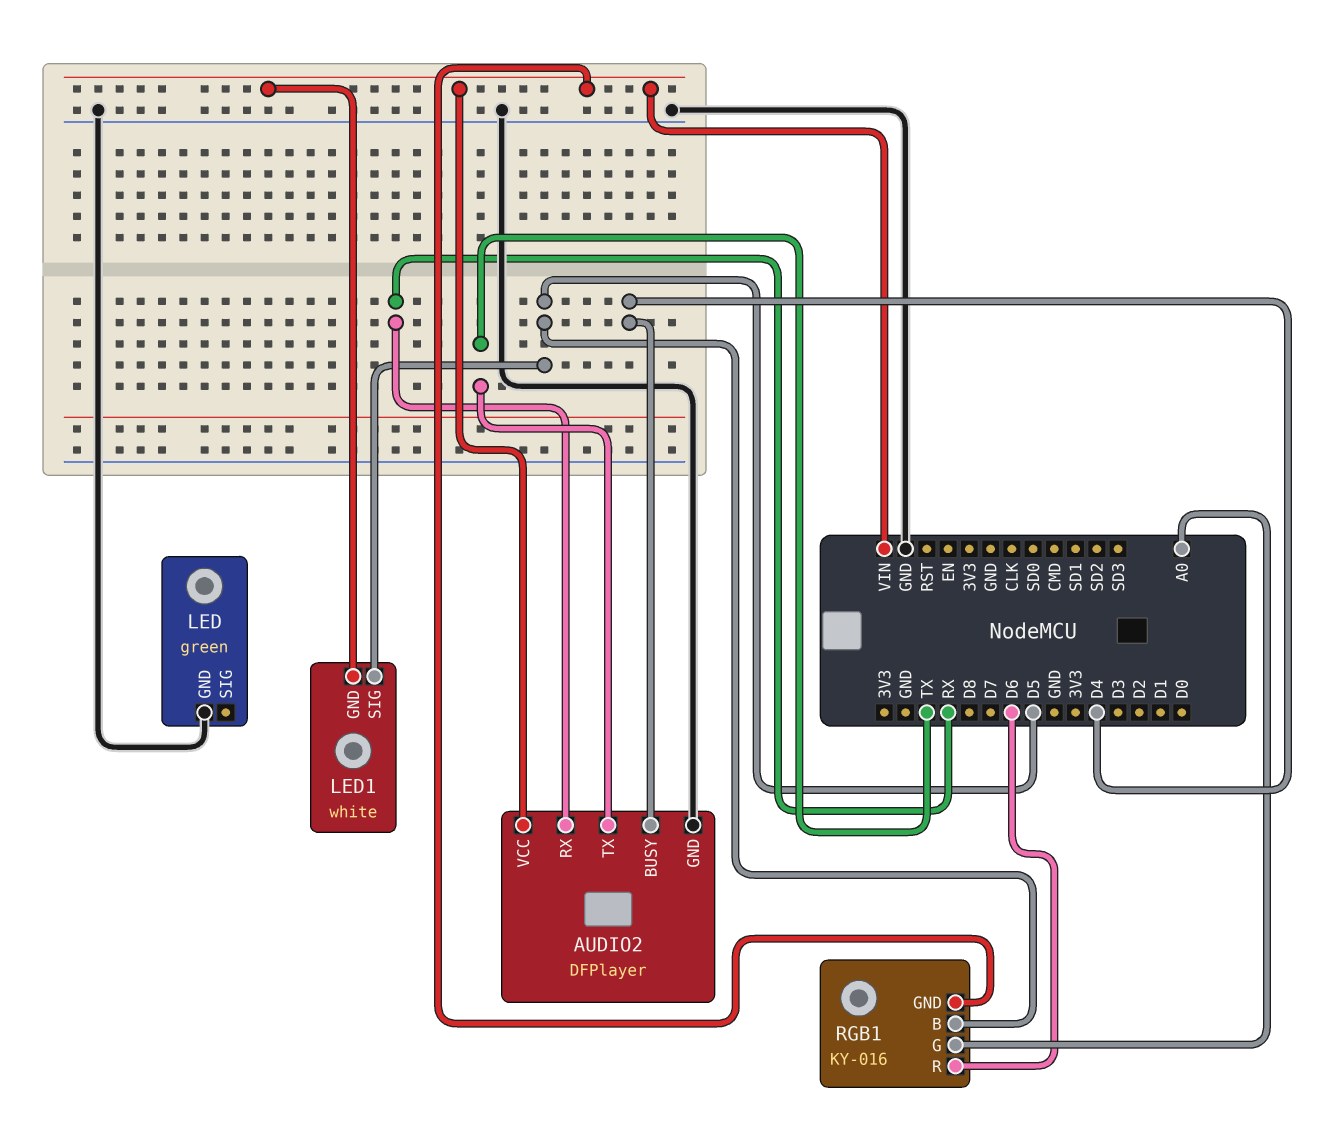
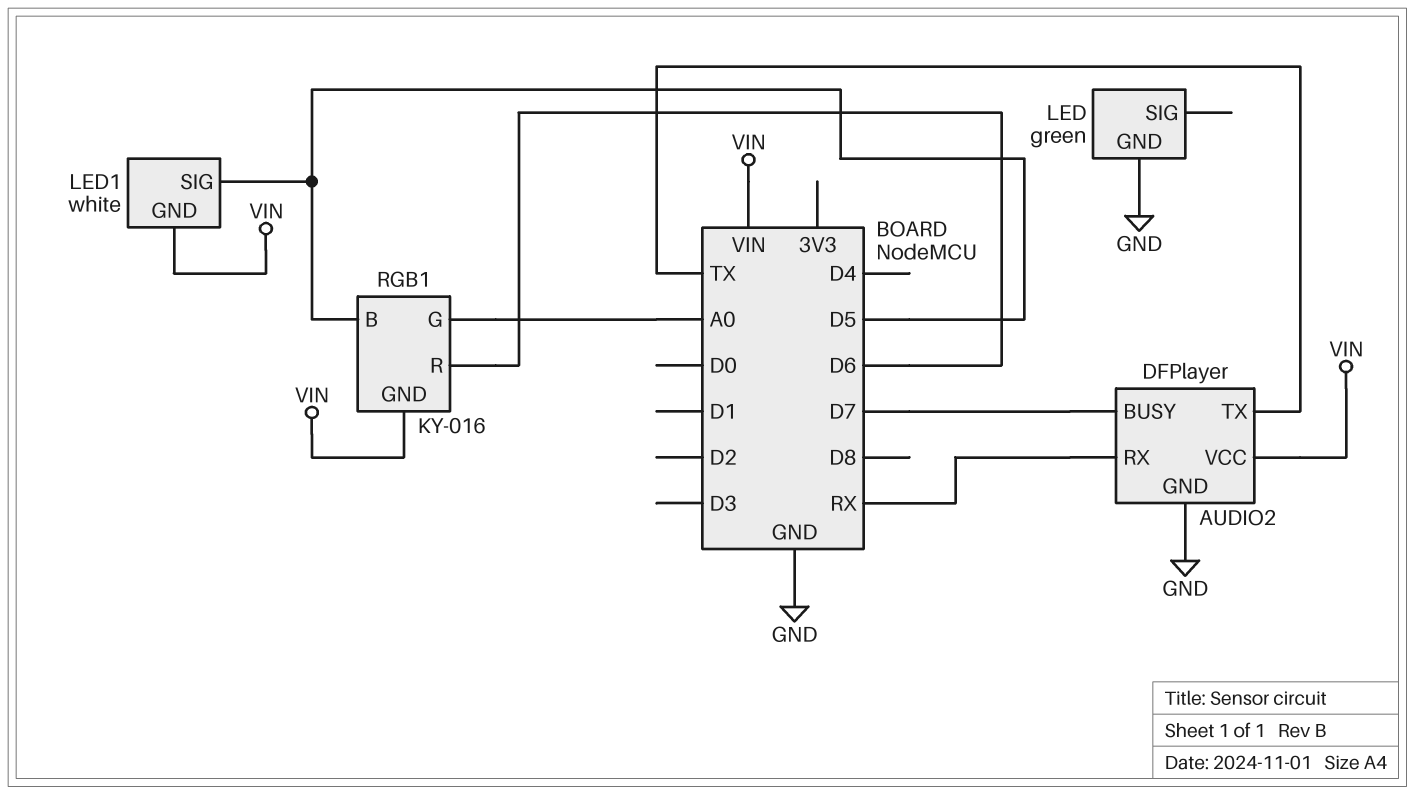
AUDIO2 pin BUSY: D4 -> D7

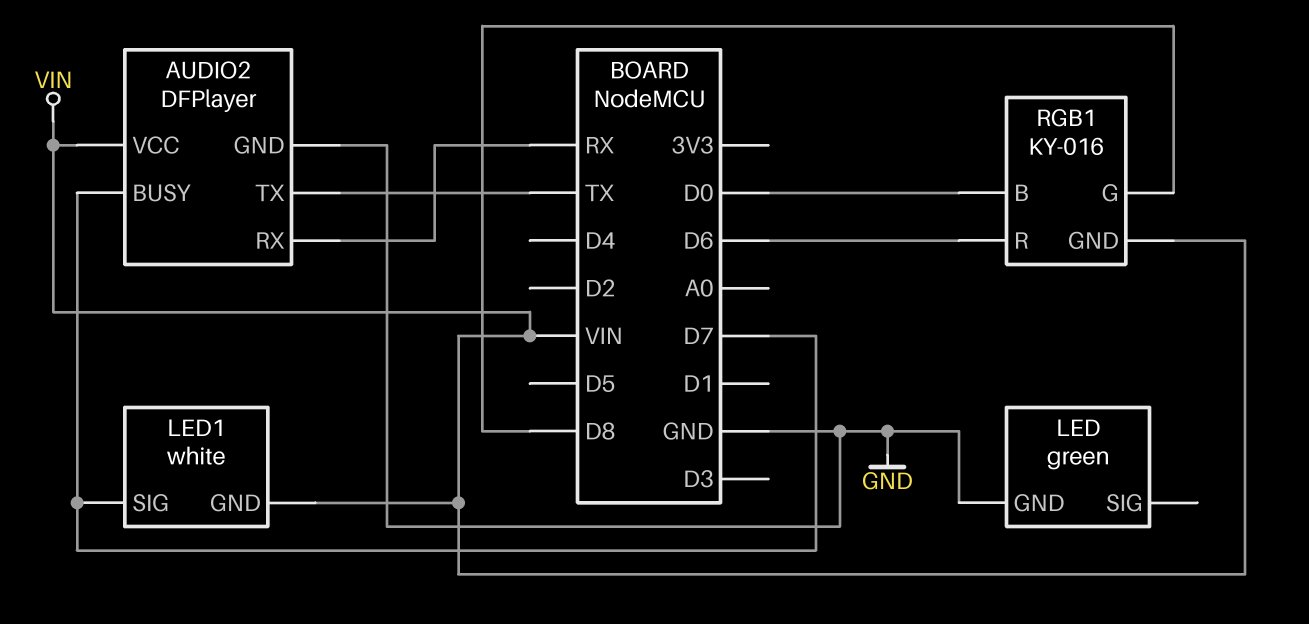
LED1 pin SIG: D5 -> D7
RGB1 pin B: D5 -> D0
RGB1 pin G: A0 -> D8

